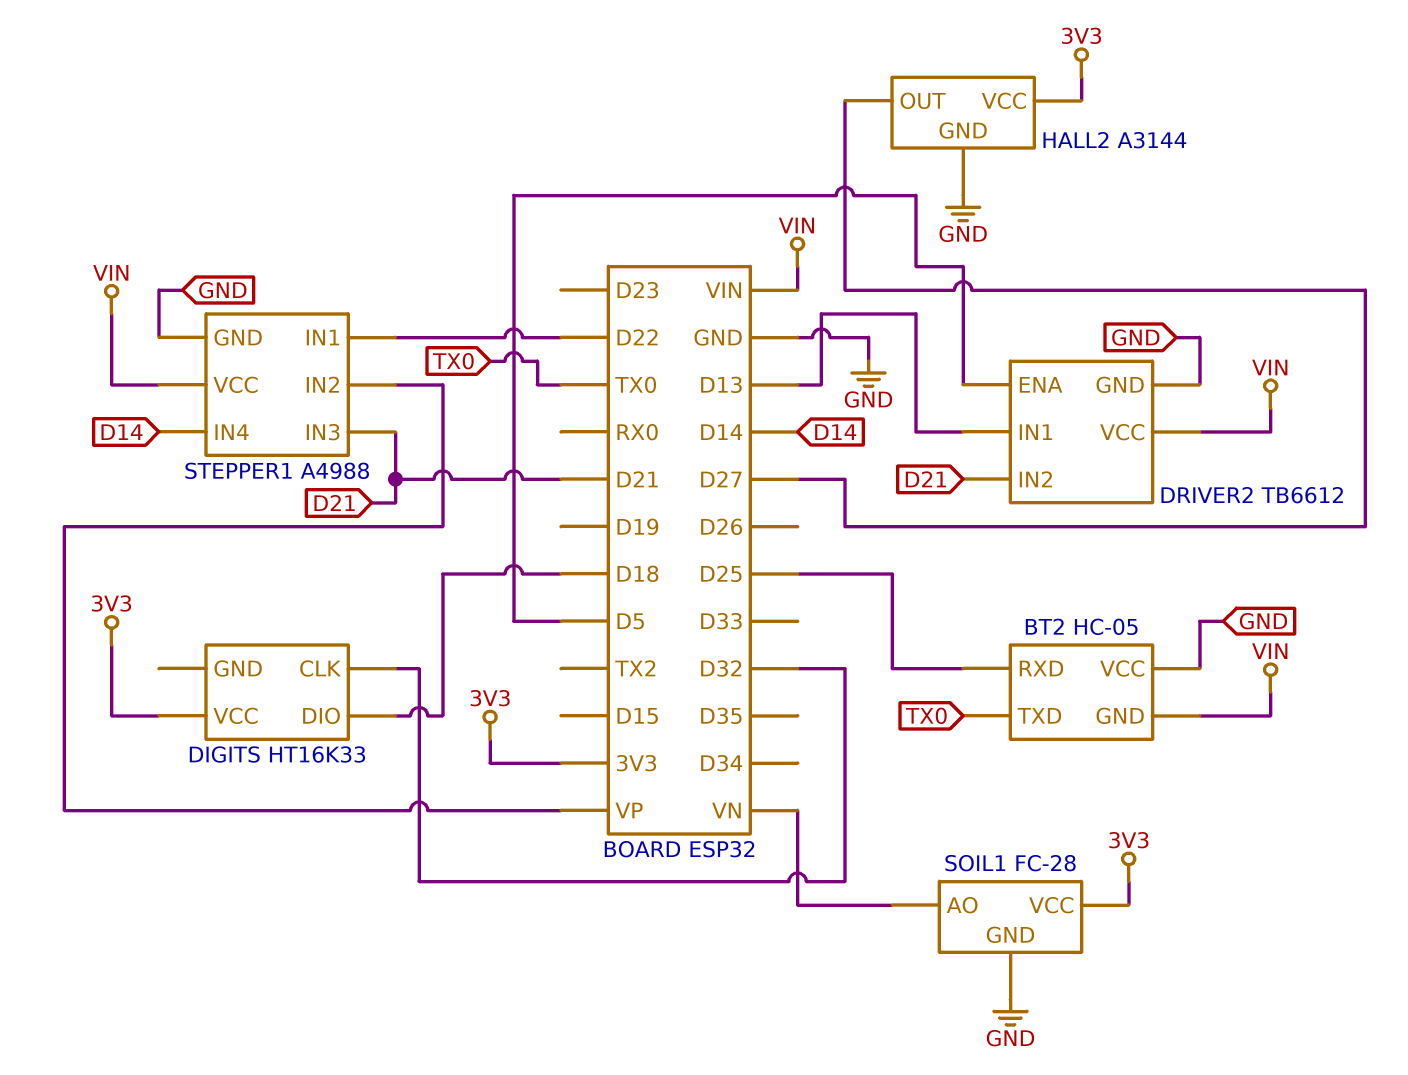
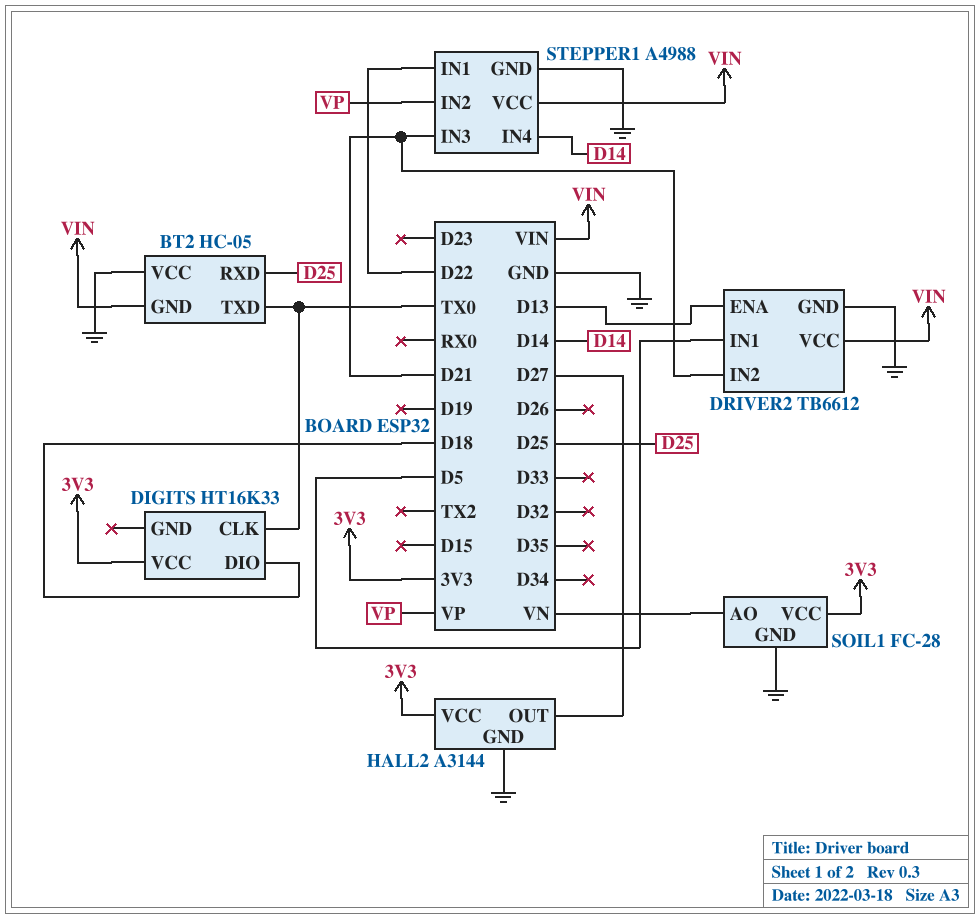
DIGITS pin CLK: D32 -> TX0
DRIVER2 pin ENA: D5 -> D13
DRIVER2 pin IN1: D13 -> D5

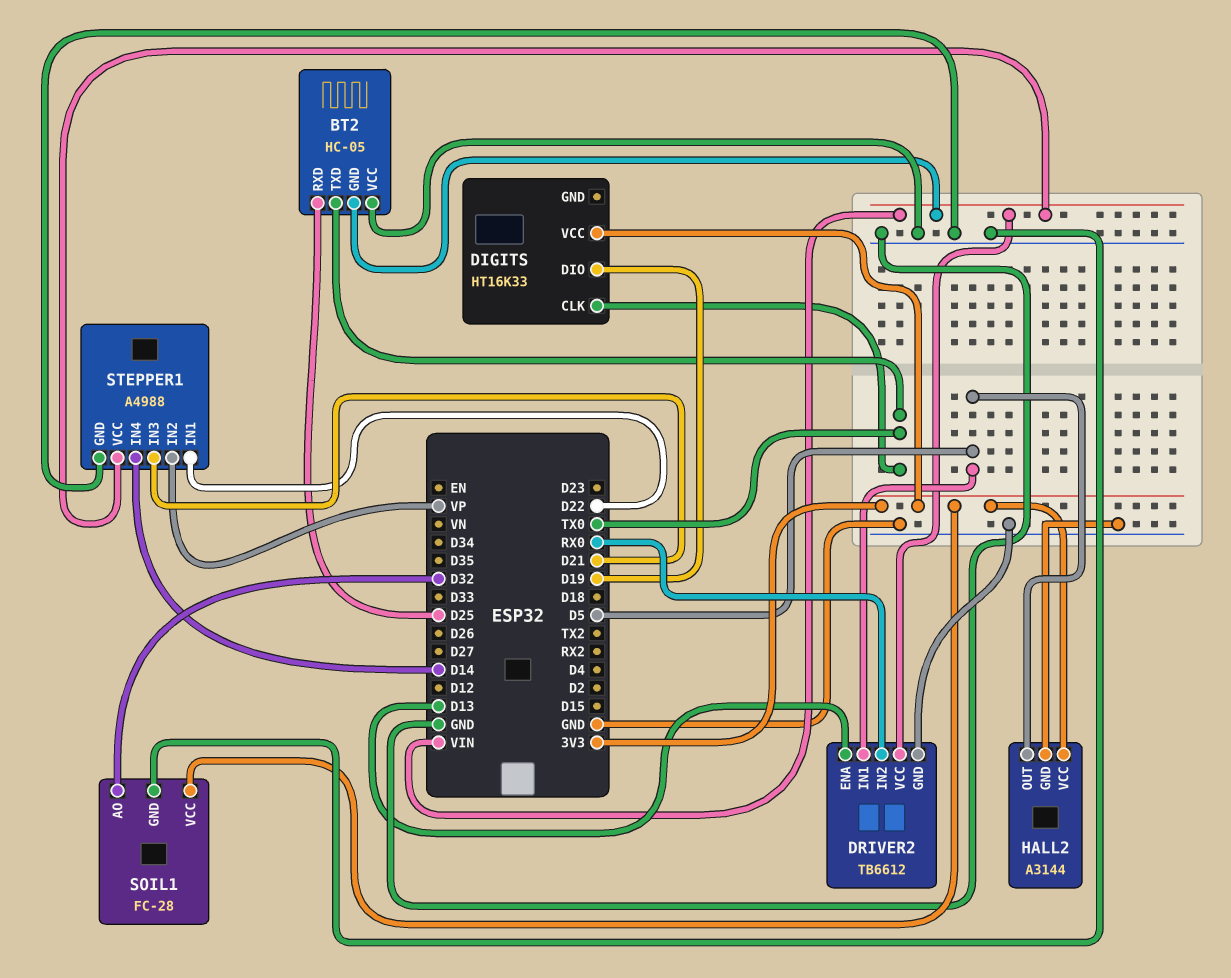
DIGITS pin DIO: D18 -> D19
DRIVER2 pin IN2: D21 -> RX0
HALL2 pin OUT: D27 -> D5
SOIL1 pin AO: VN -> D32

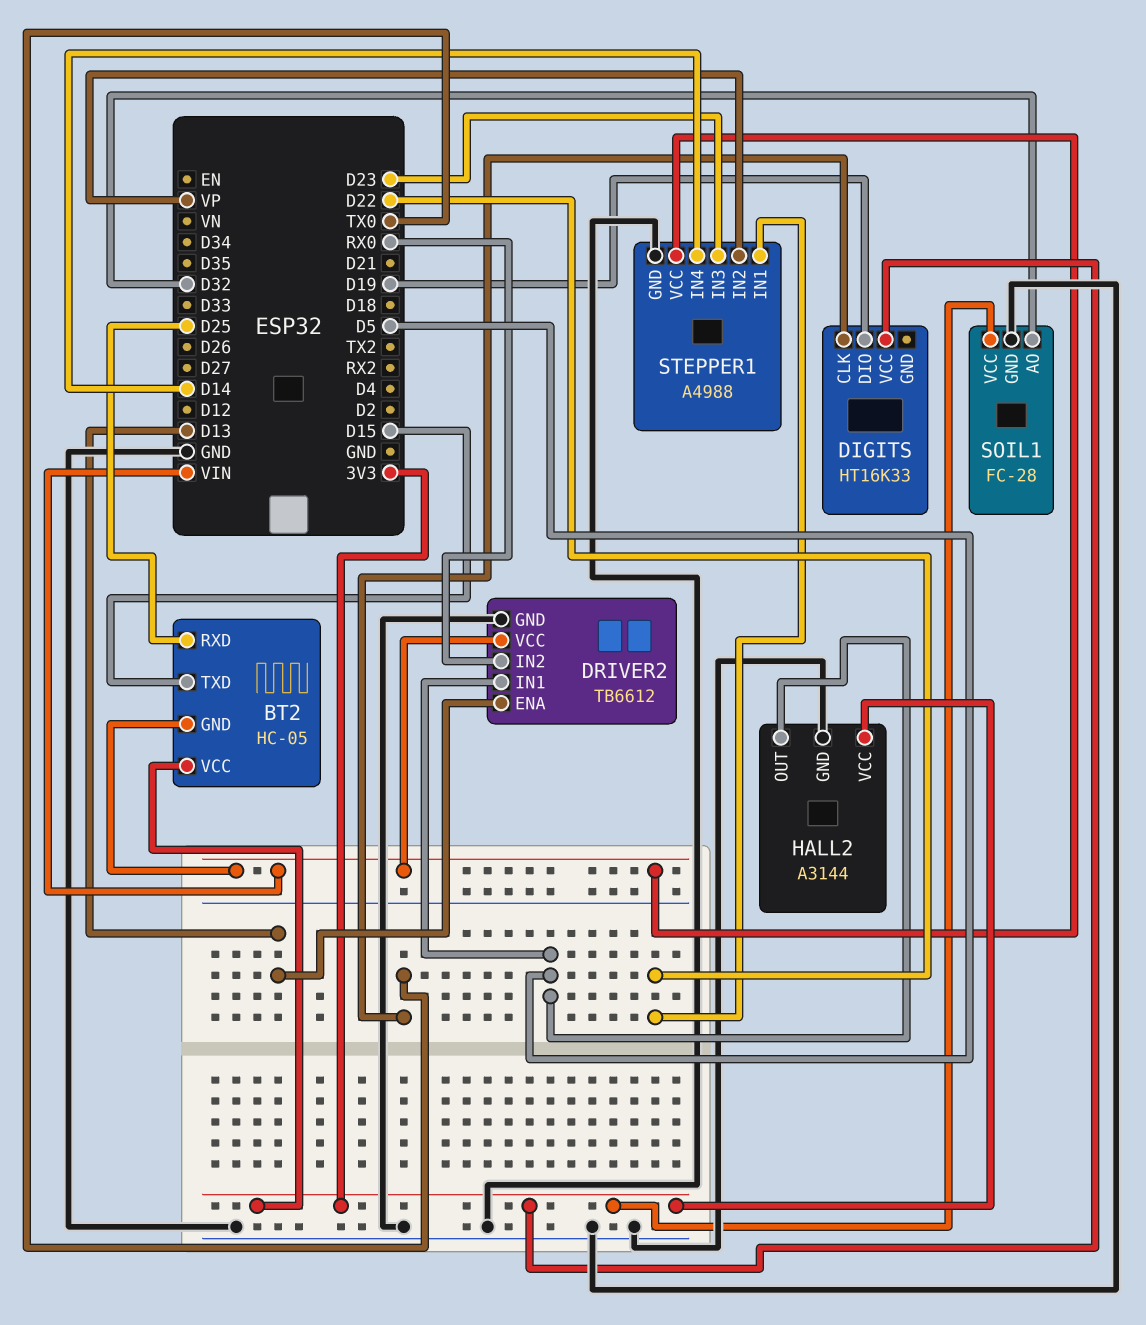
BT2 pin TXD: TX0 -> D15
BT2 pin VCC: GND -> 3V3
STEPPER1 pin IN3: D21 -> D23

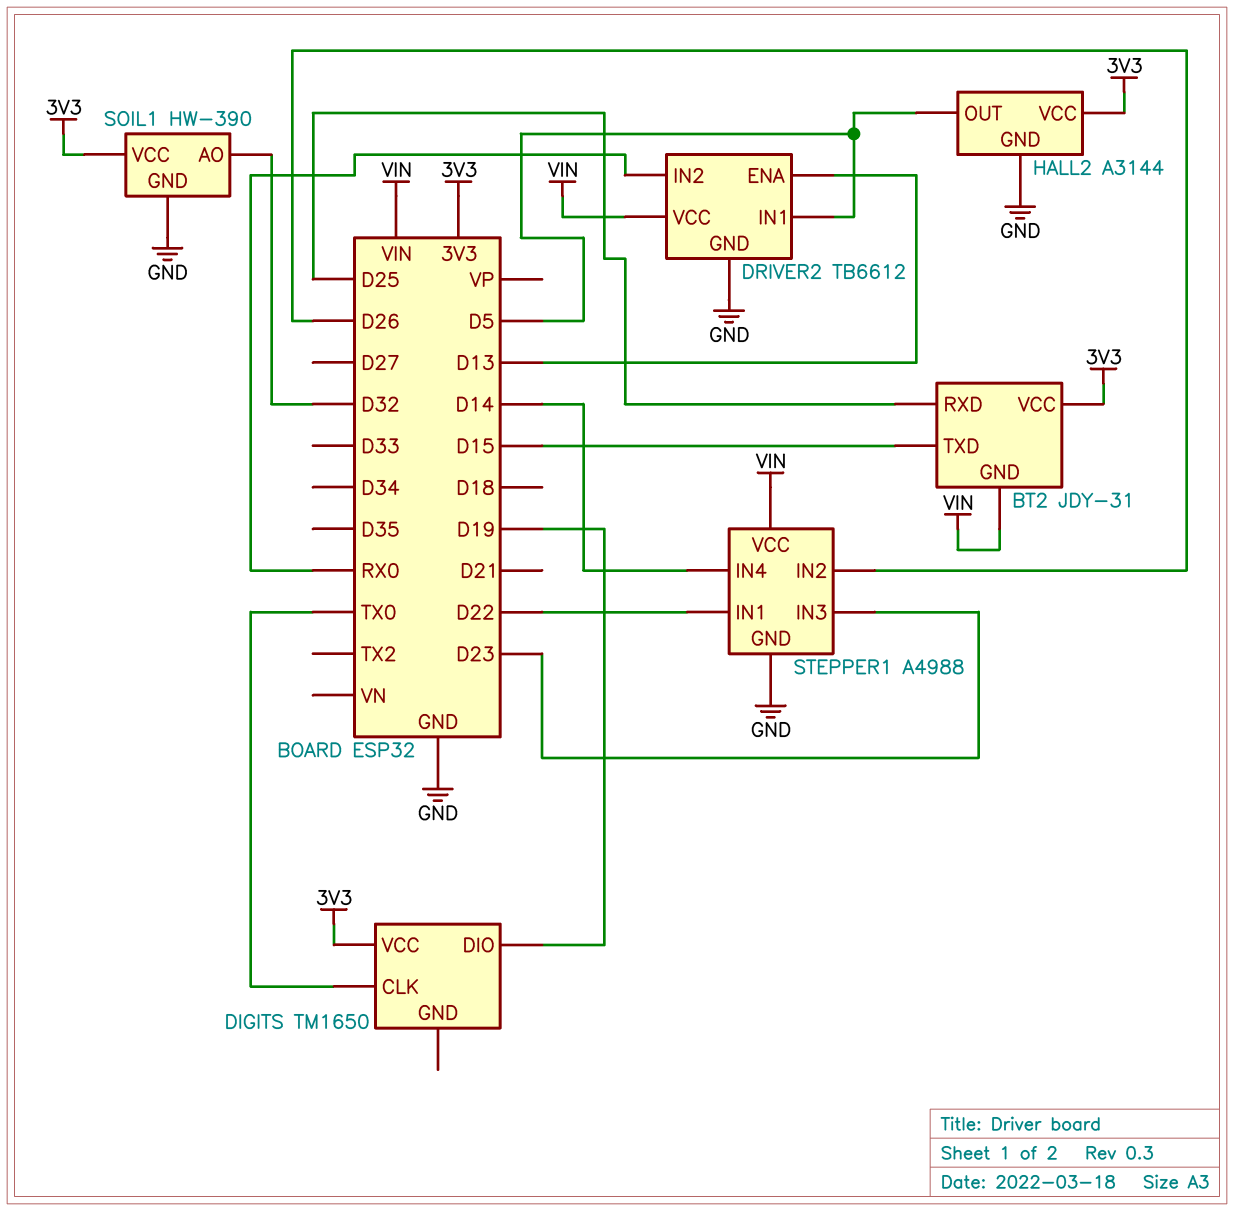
BT2: HC-05 -> JDY-31
DIGITS: HT16K33 -> TM1650
SOIL1: FC-28 -> HW-390
STEPPER1 pin IN2: VP -> D26

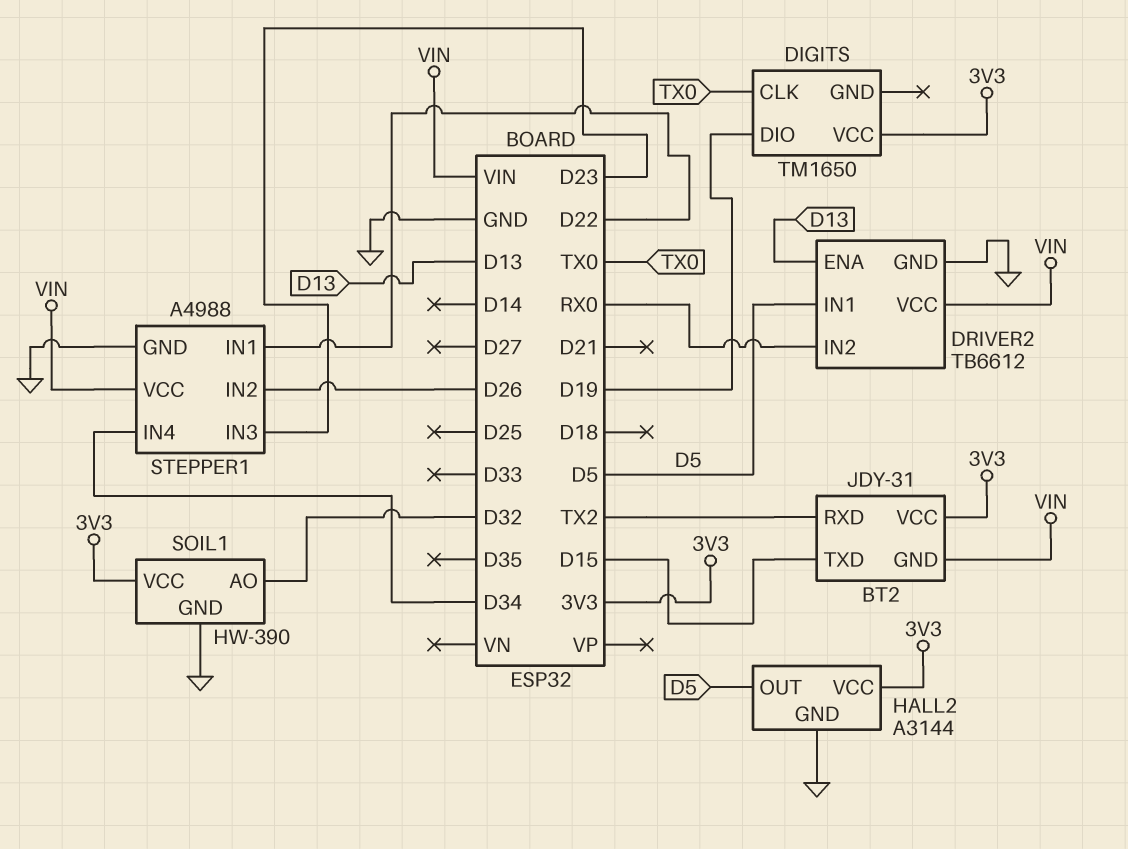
BT2 pin RXD: D25 -> TX2
STEPPER1 pin IN4: D14 -> D34

